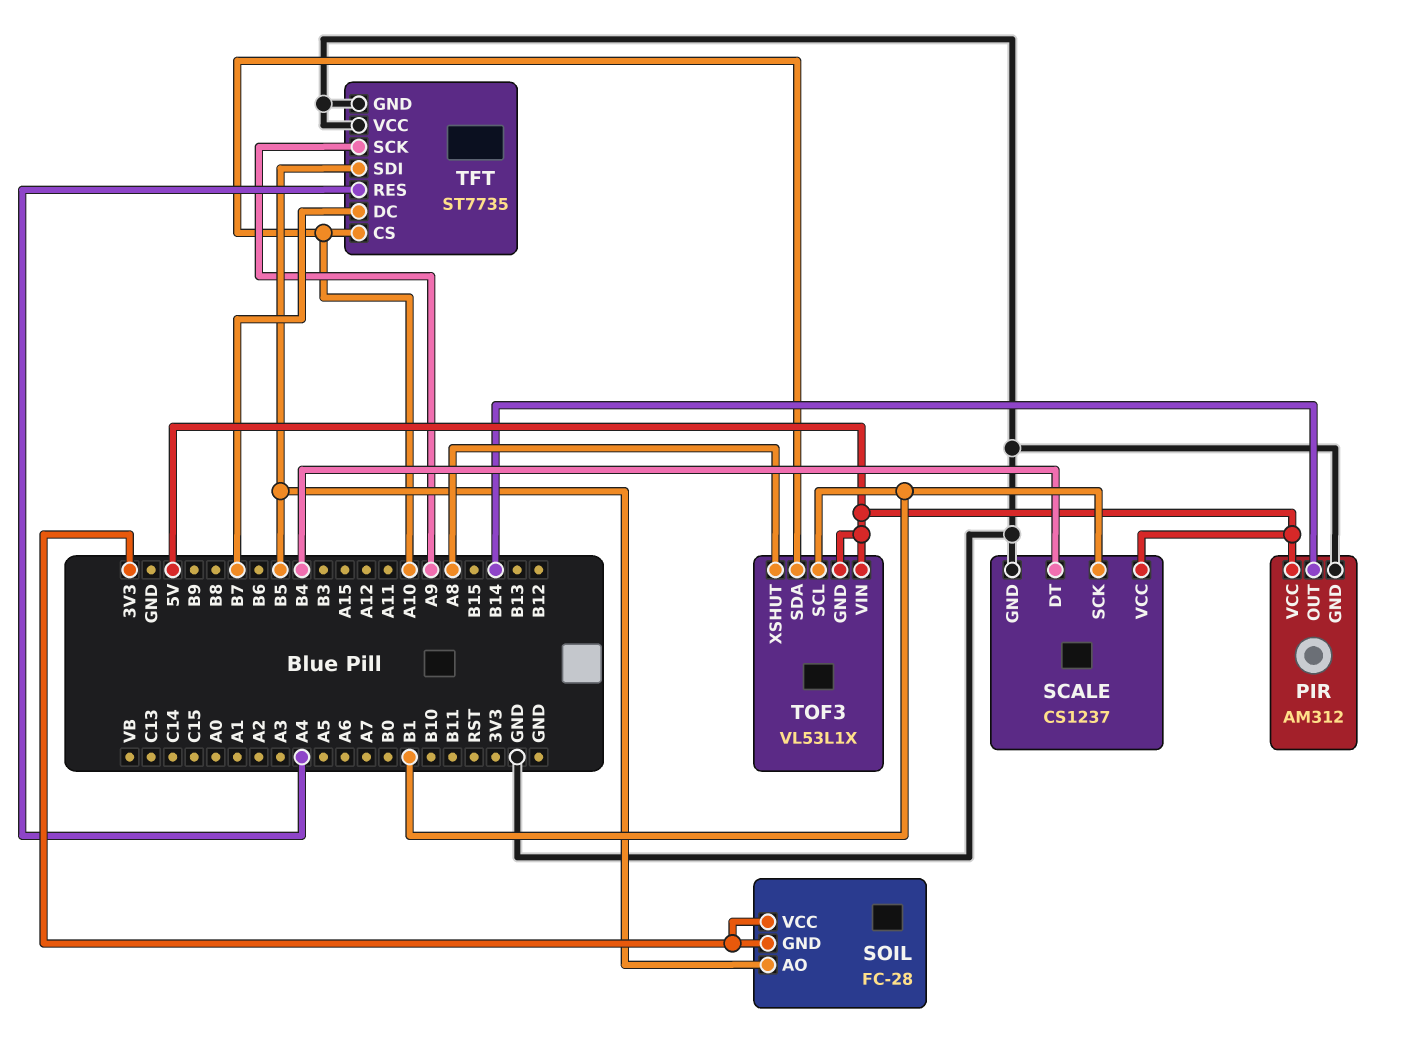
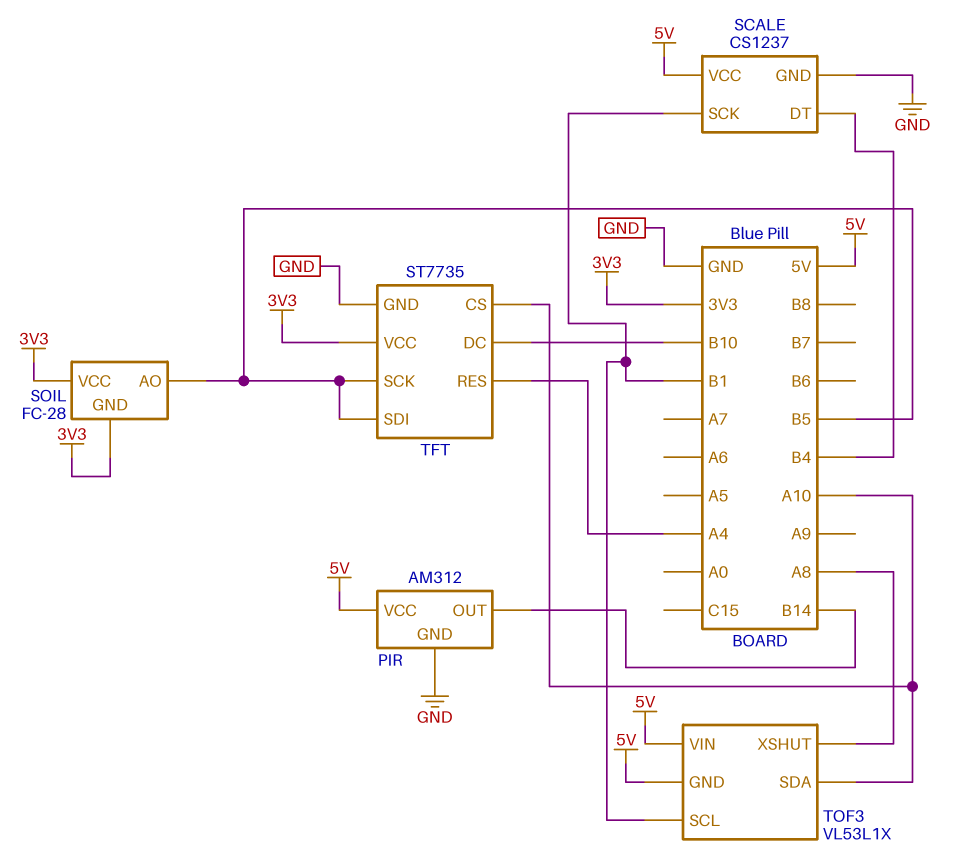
TFT pin DC: B7 -> B10
TFT pin SCK: A9 -> B5
TFT pin VCC: GND -> 3V3

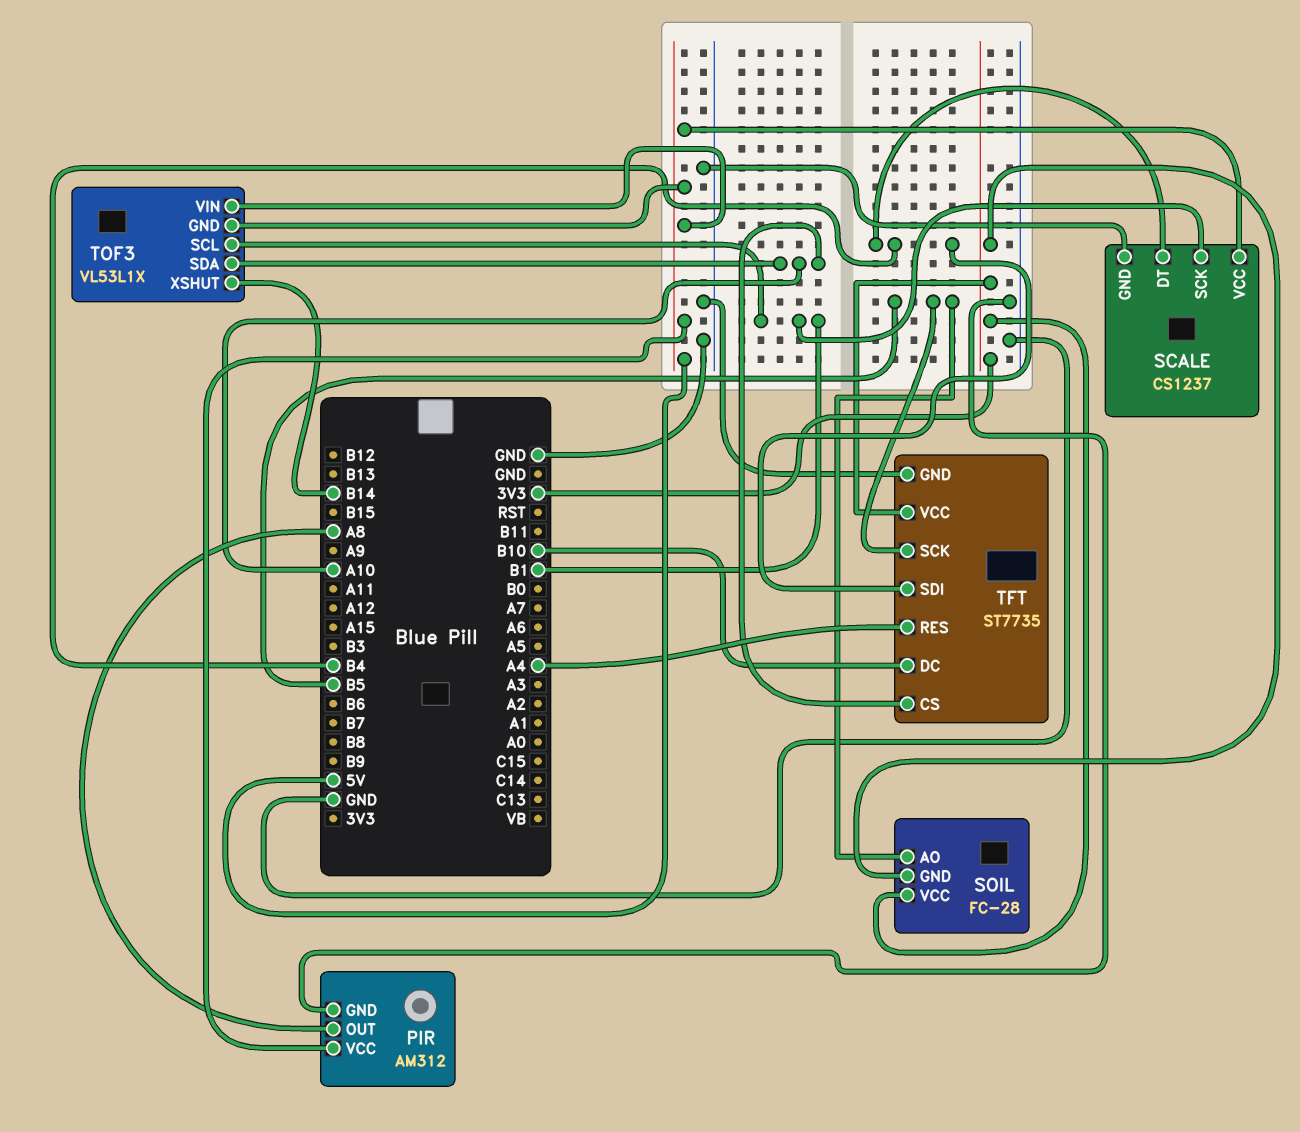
PIR pin OUT: B14 -> A8
TFT pin SDI: B5 -> B4
TOF3 pin XSHUT: A8 -> B14

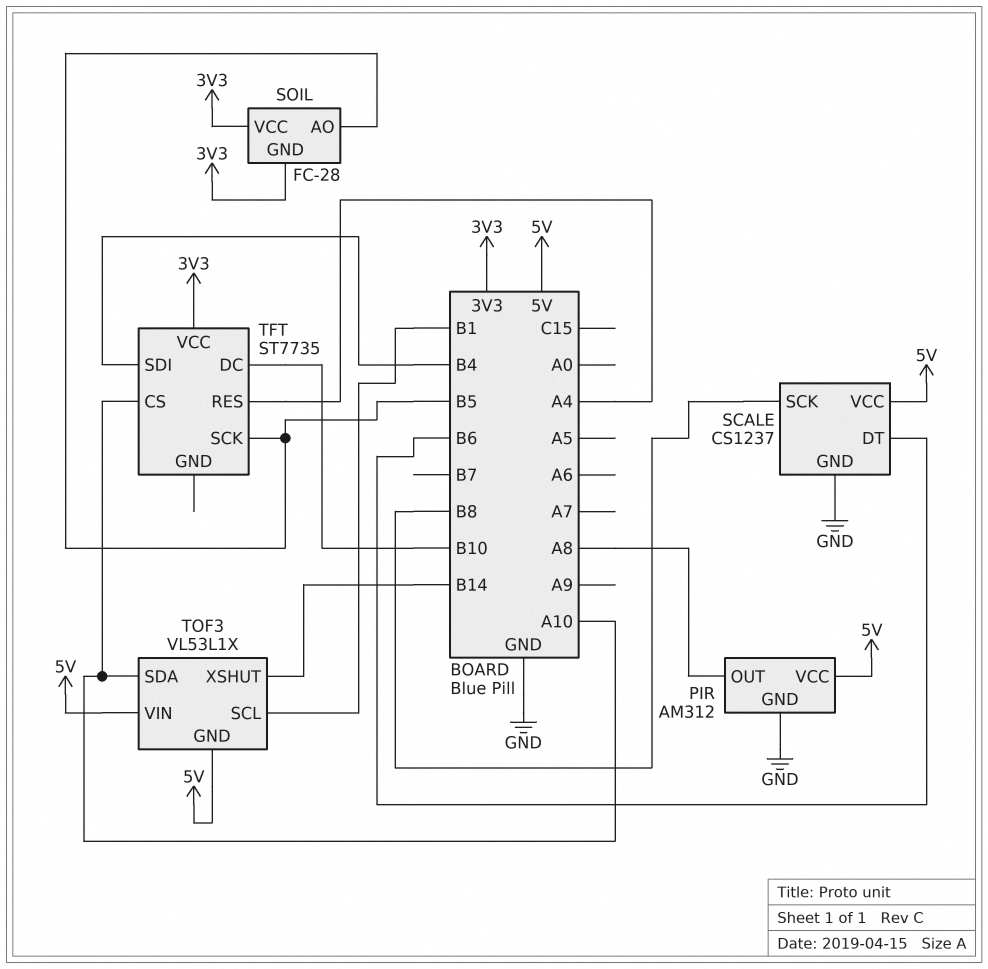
SCALE pin DT: B4 -> B6
SCALE pin SCK: B1 -> B8
TFT pin GND: GND -> none

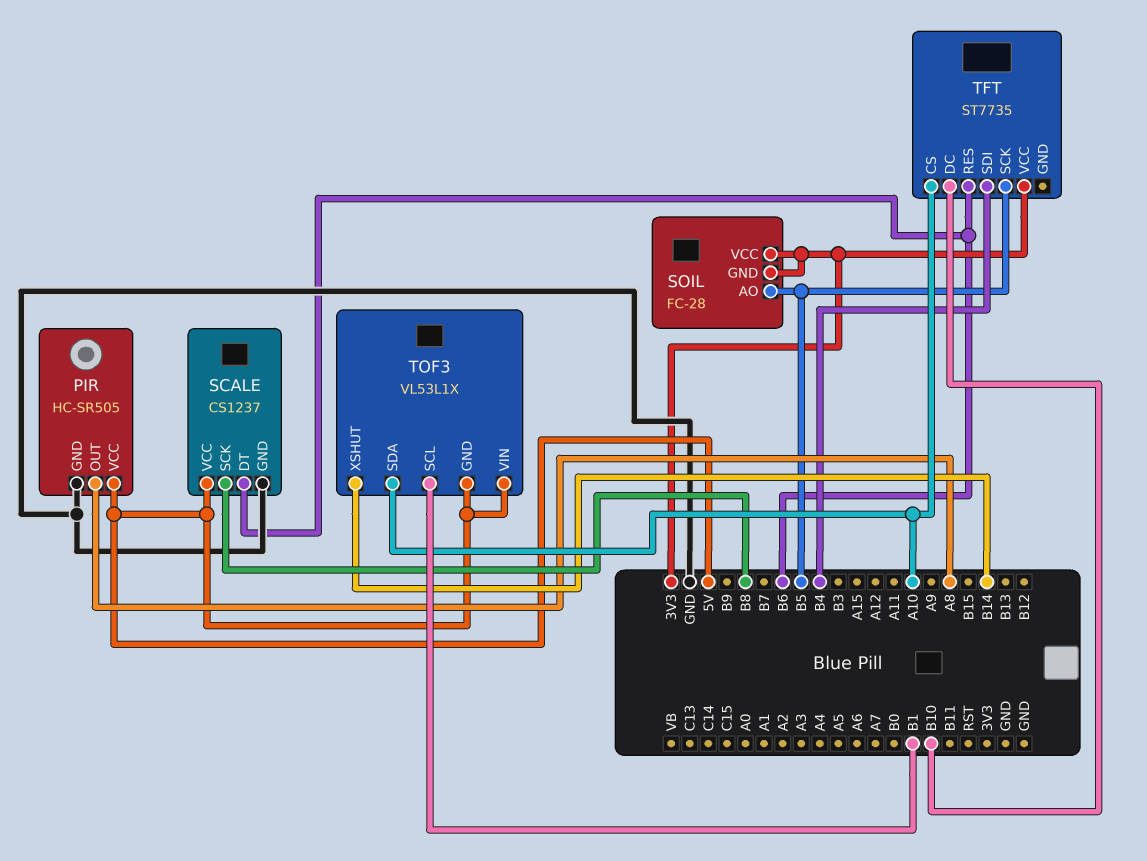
PIR: AM312 -> HC-SR505
TFT pin RES: A4 -> B6

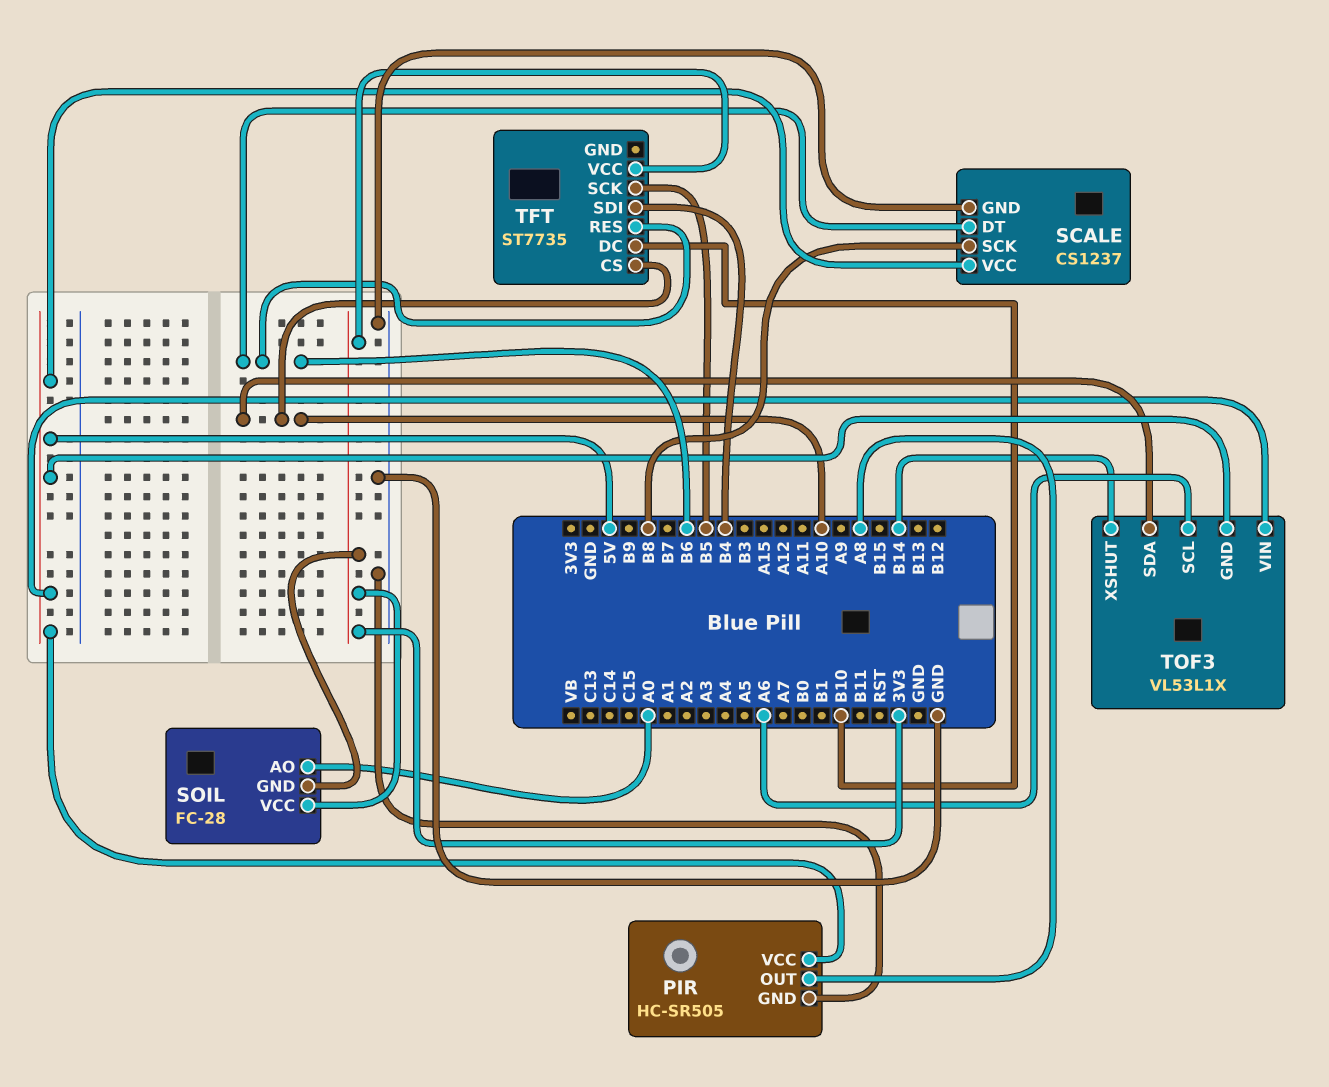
SOIL pin AO: B5 -> A0
TOF3 pin SCL: B1 -> A6

